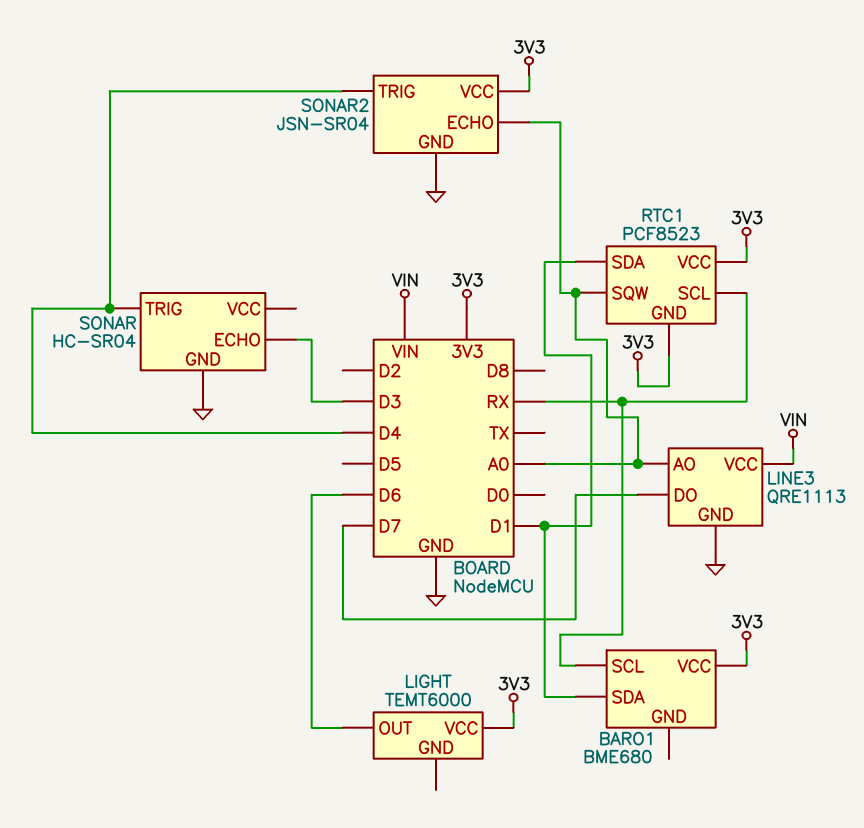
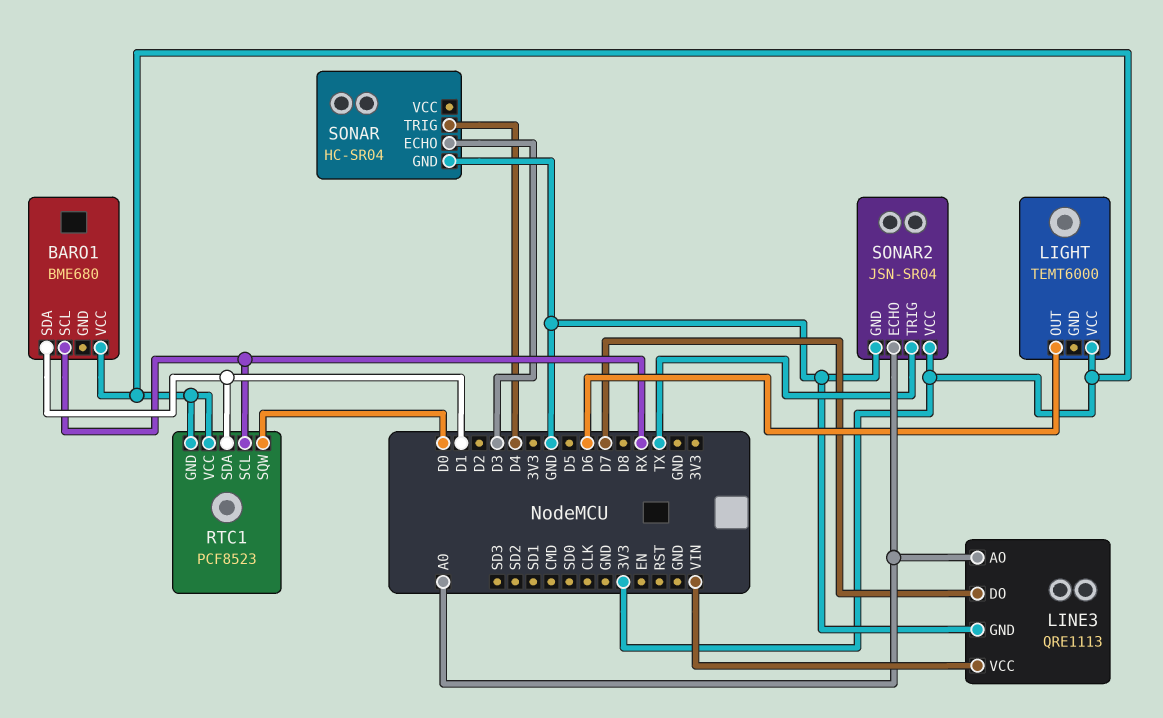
RTC1 pin SQW: A0 -> D0
SONAR2 pin TRIG: D4 -> TX

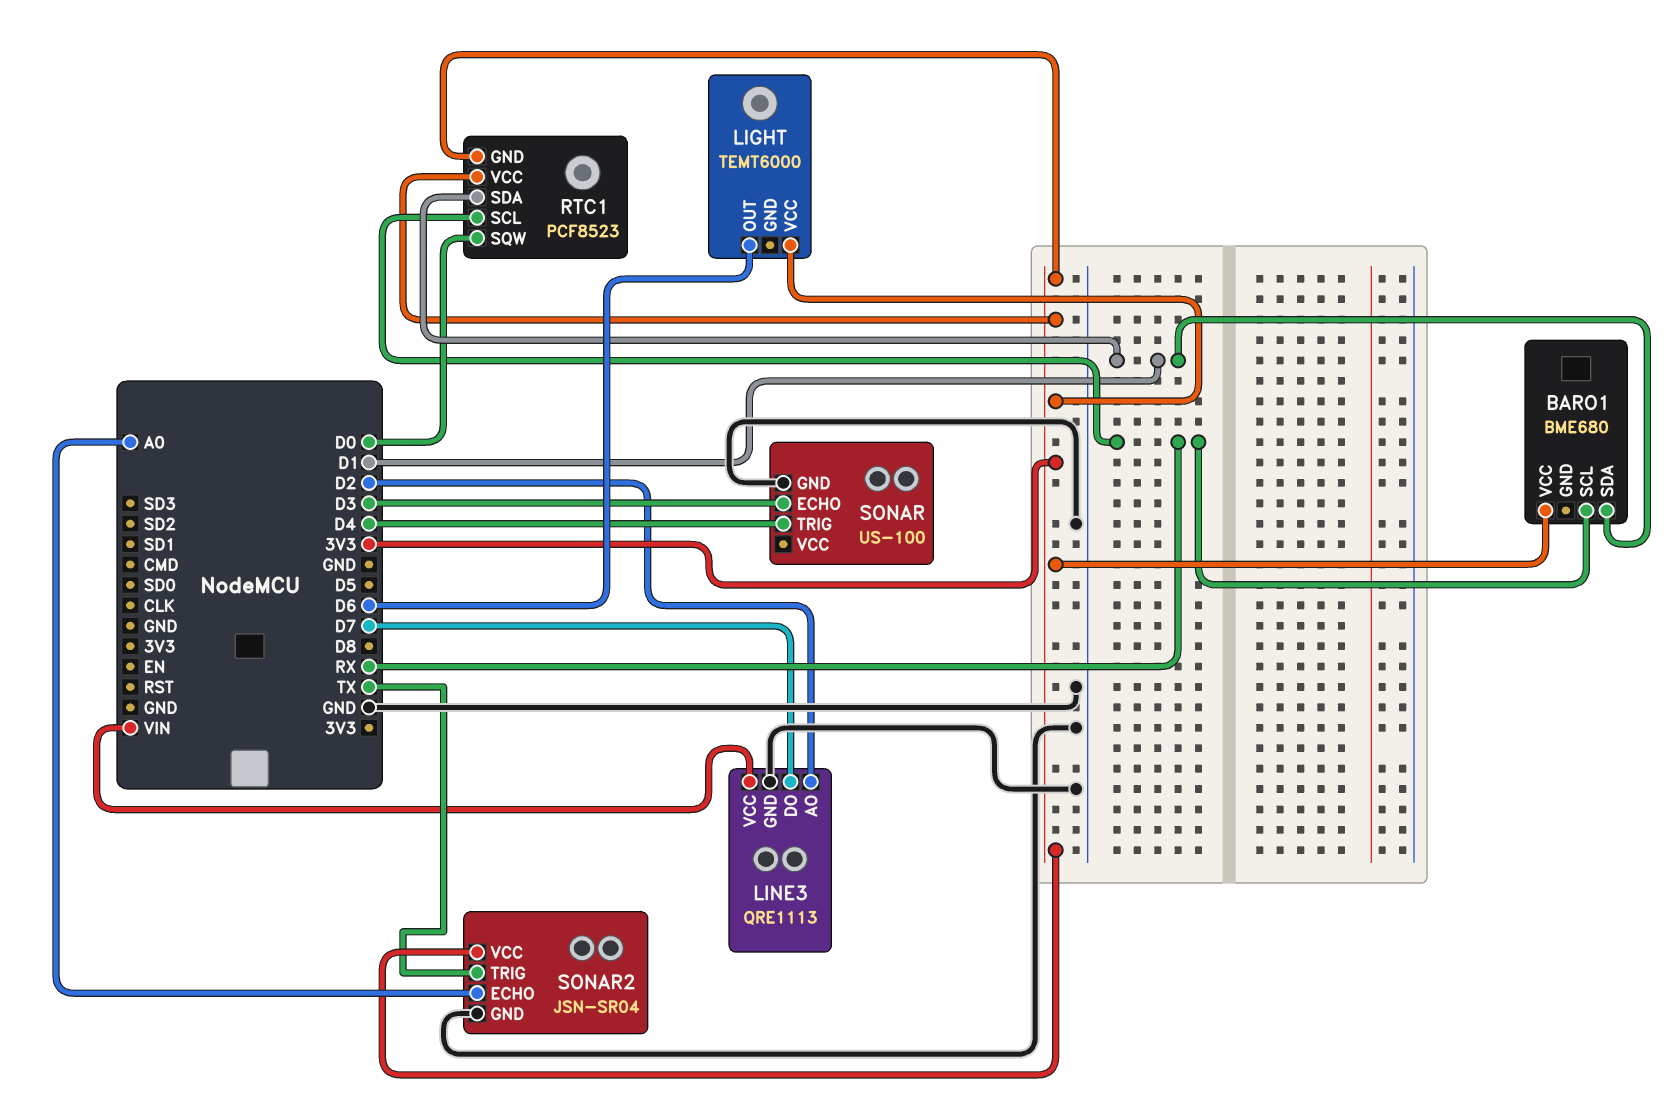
LINE3 pin AO: A0 -> D2
SONAR: HC-SR04 -> US-100

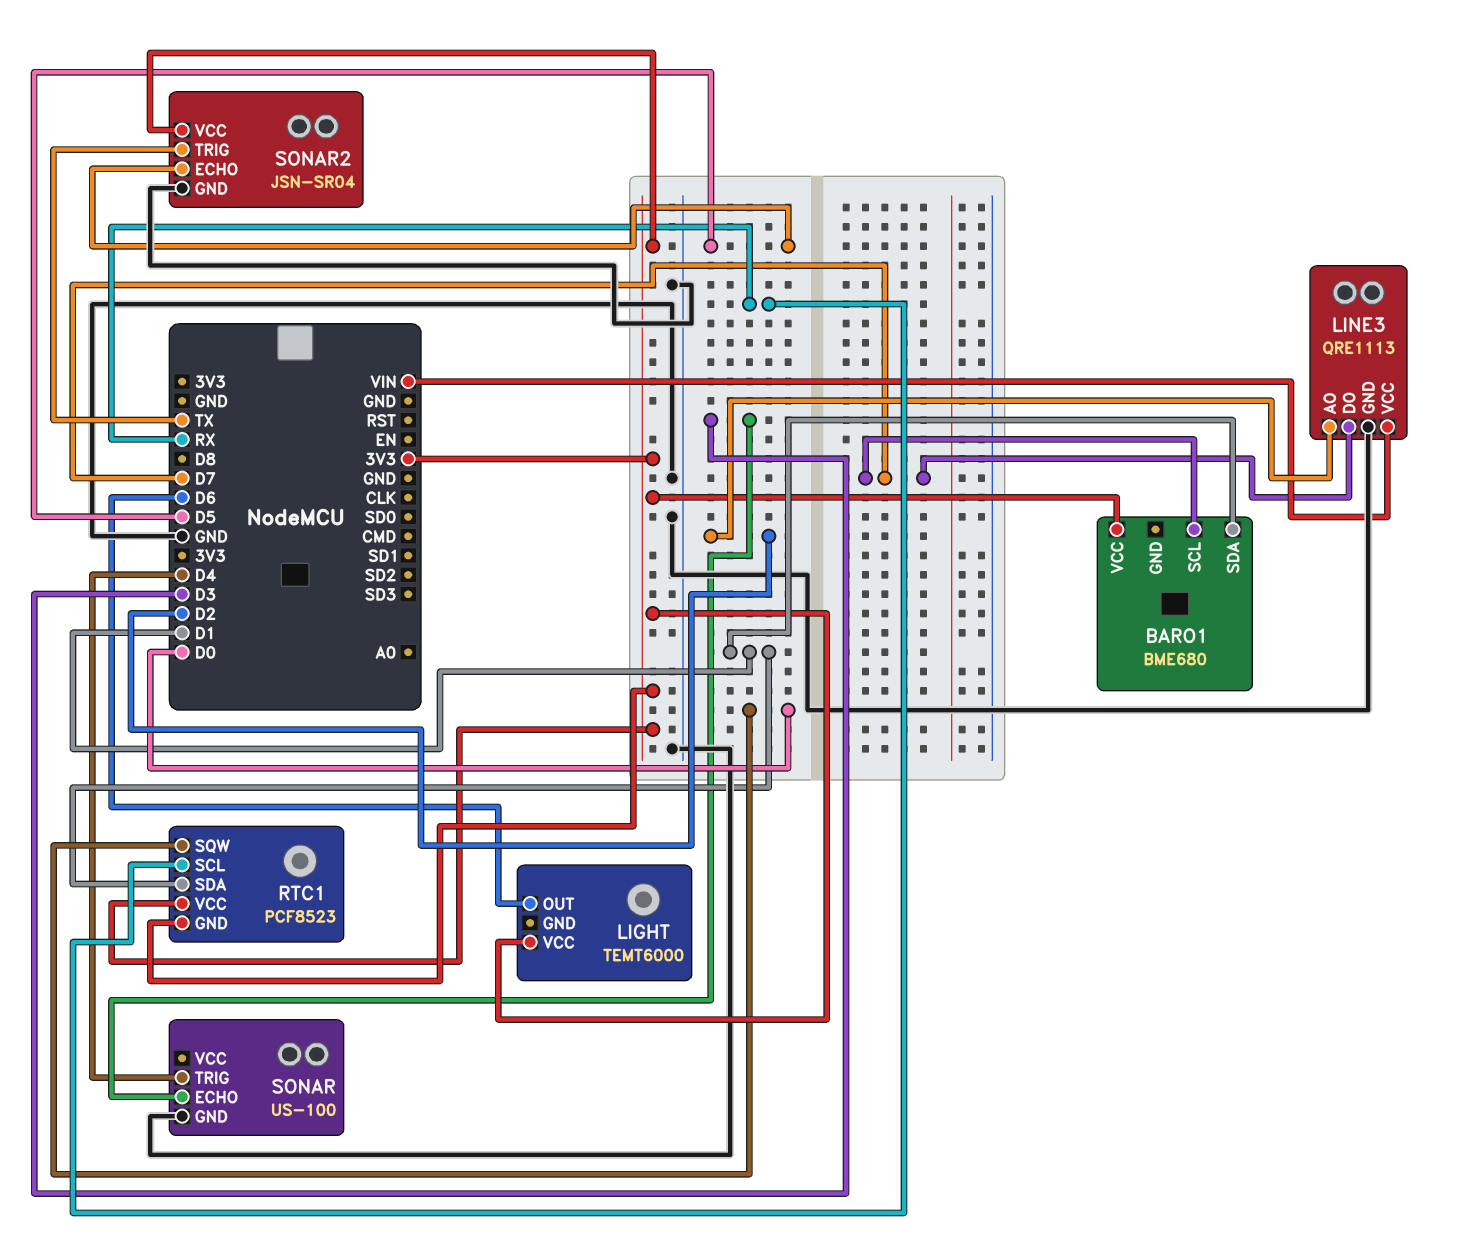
BARO1 pin SCL: RX -> D7
SONAR2 pin ECHO: A0 -> D5

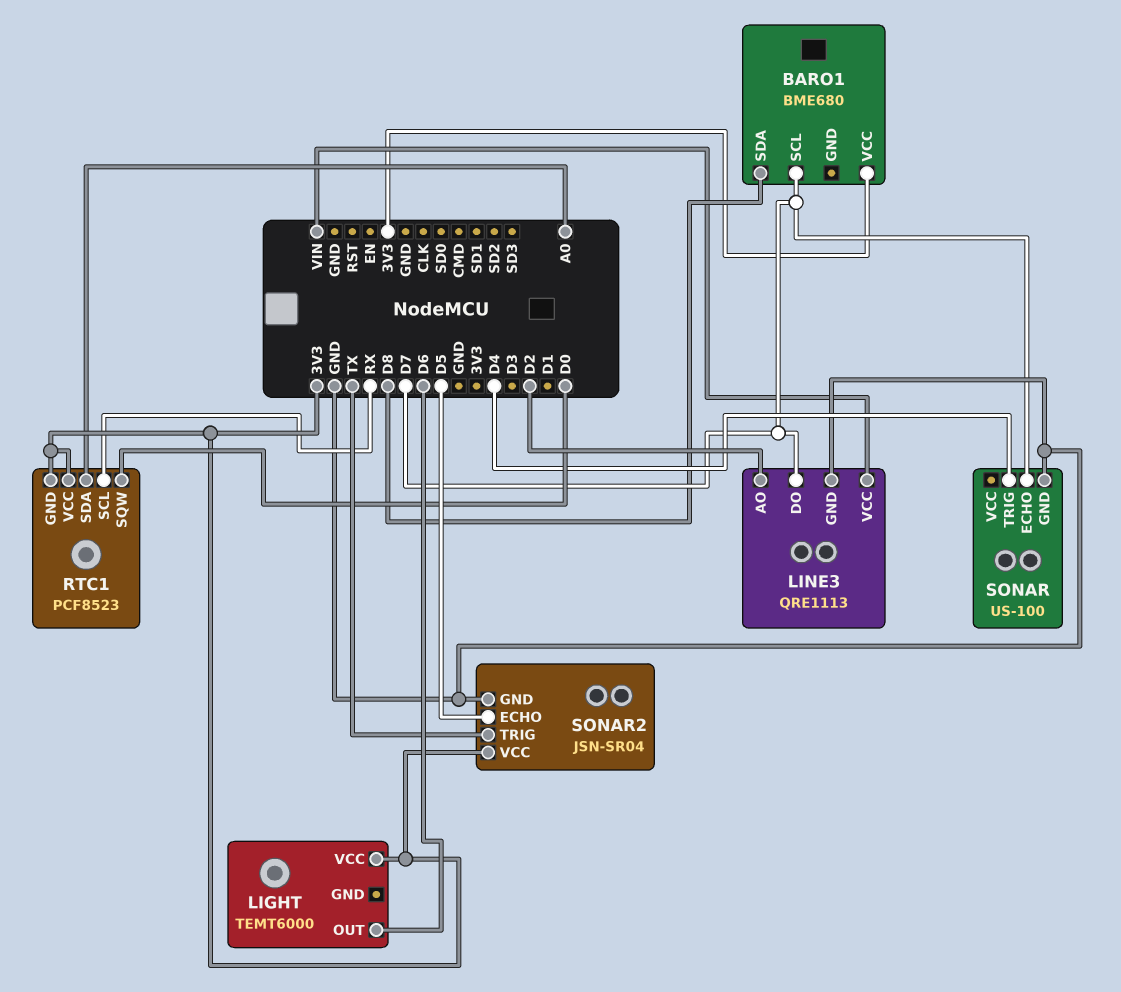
BARO1 pin SDA: D1 -> D8
RTC1 pin SDA: D1 -> A0
SONAR pin ECHO: D3 -> D7

